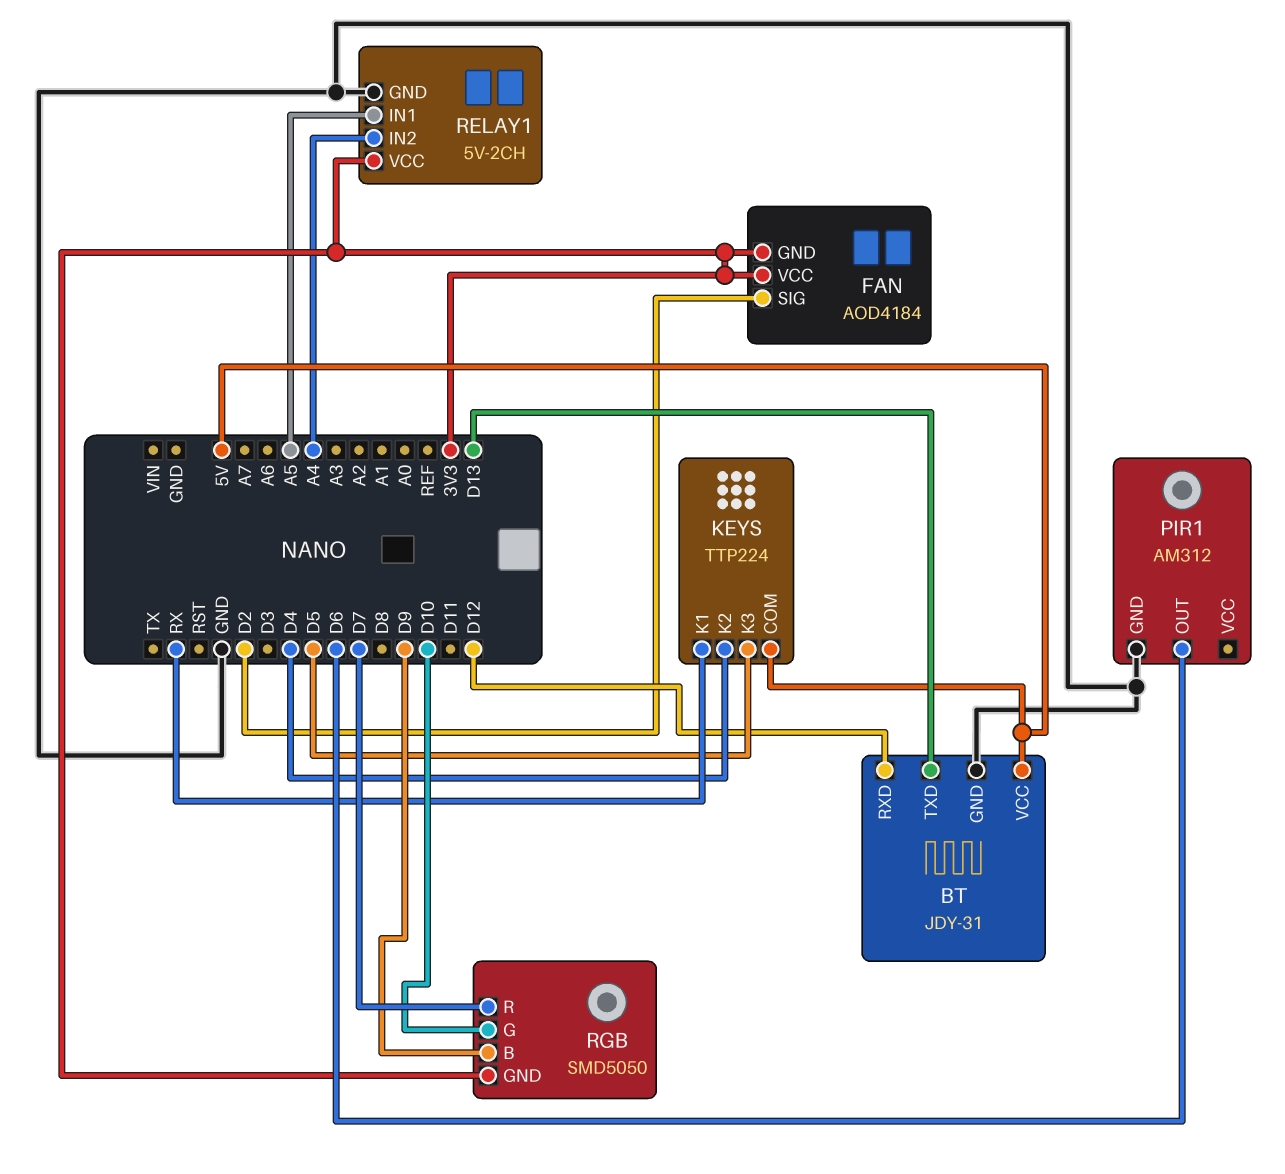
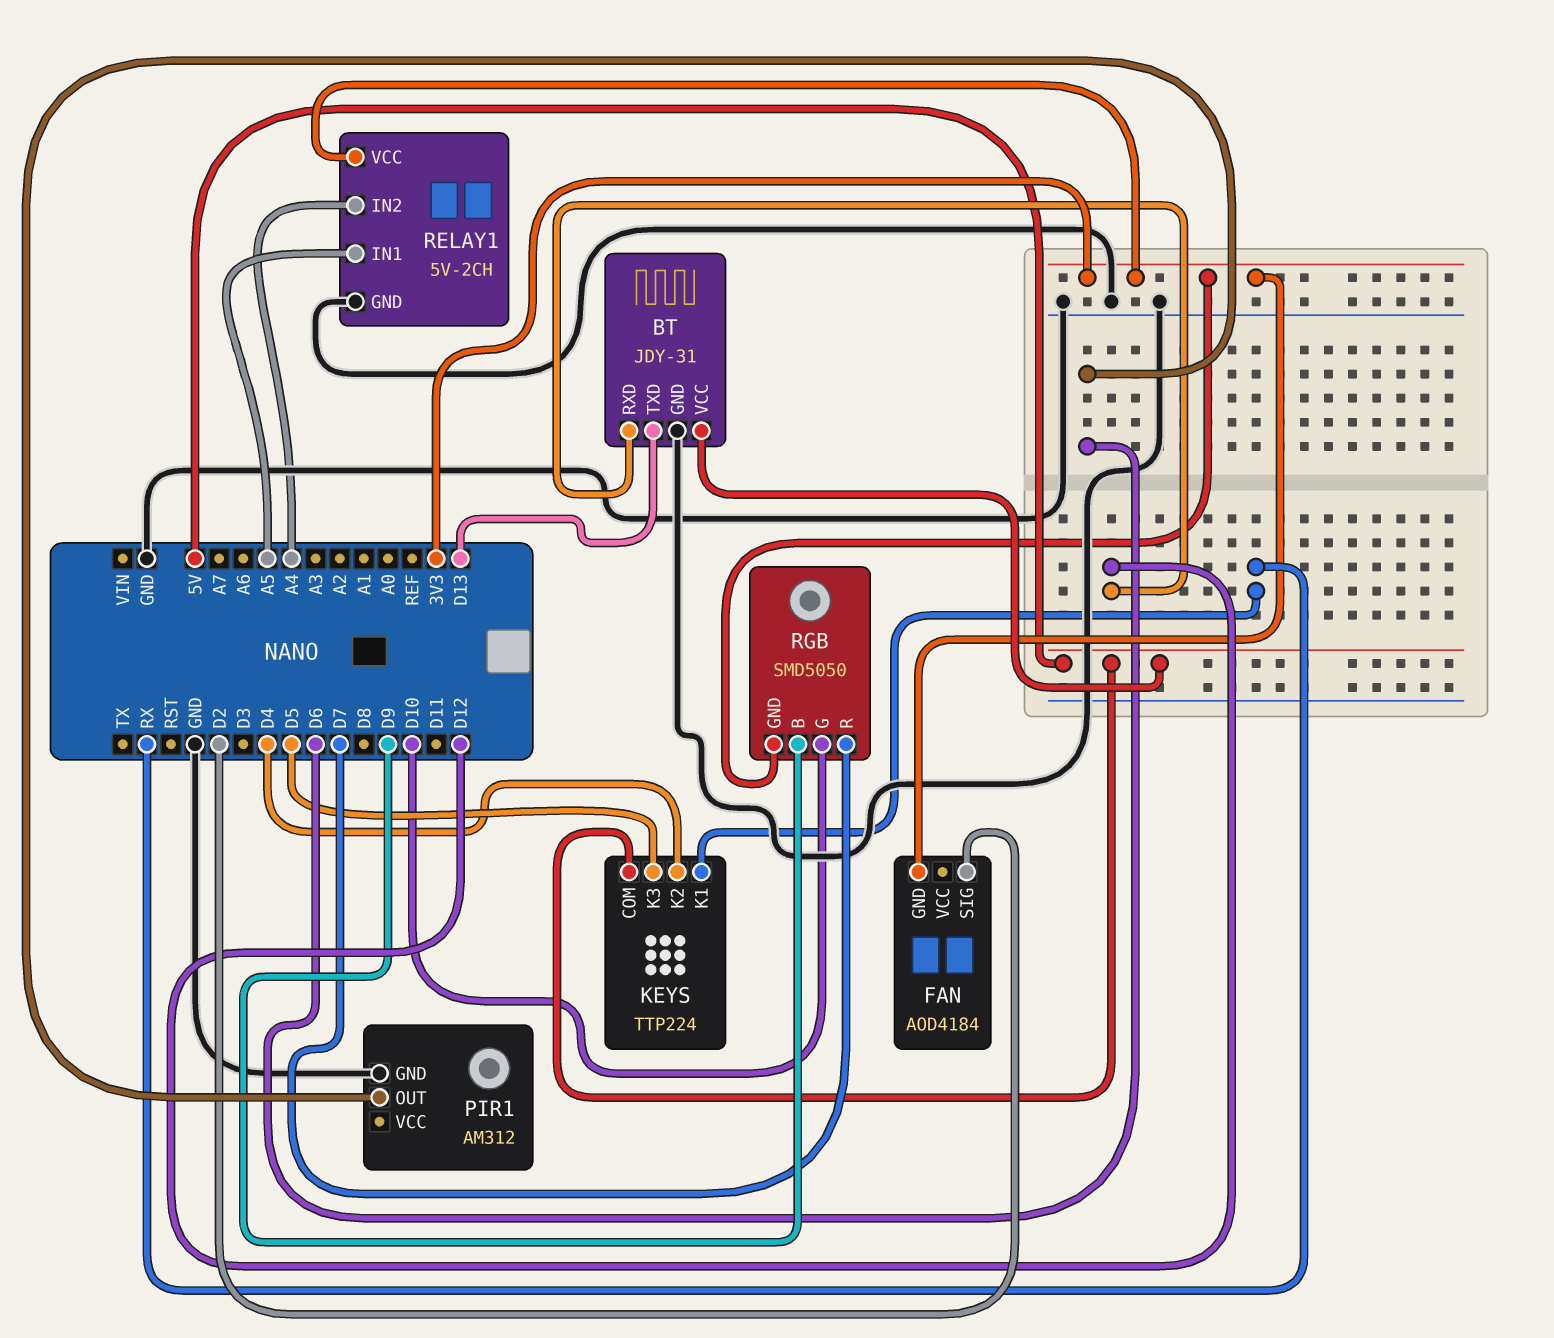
FAN pin VCC: 3V3 -> none

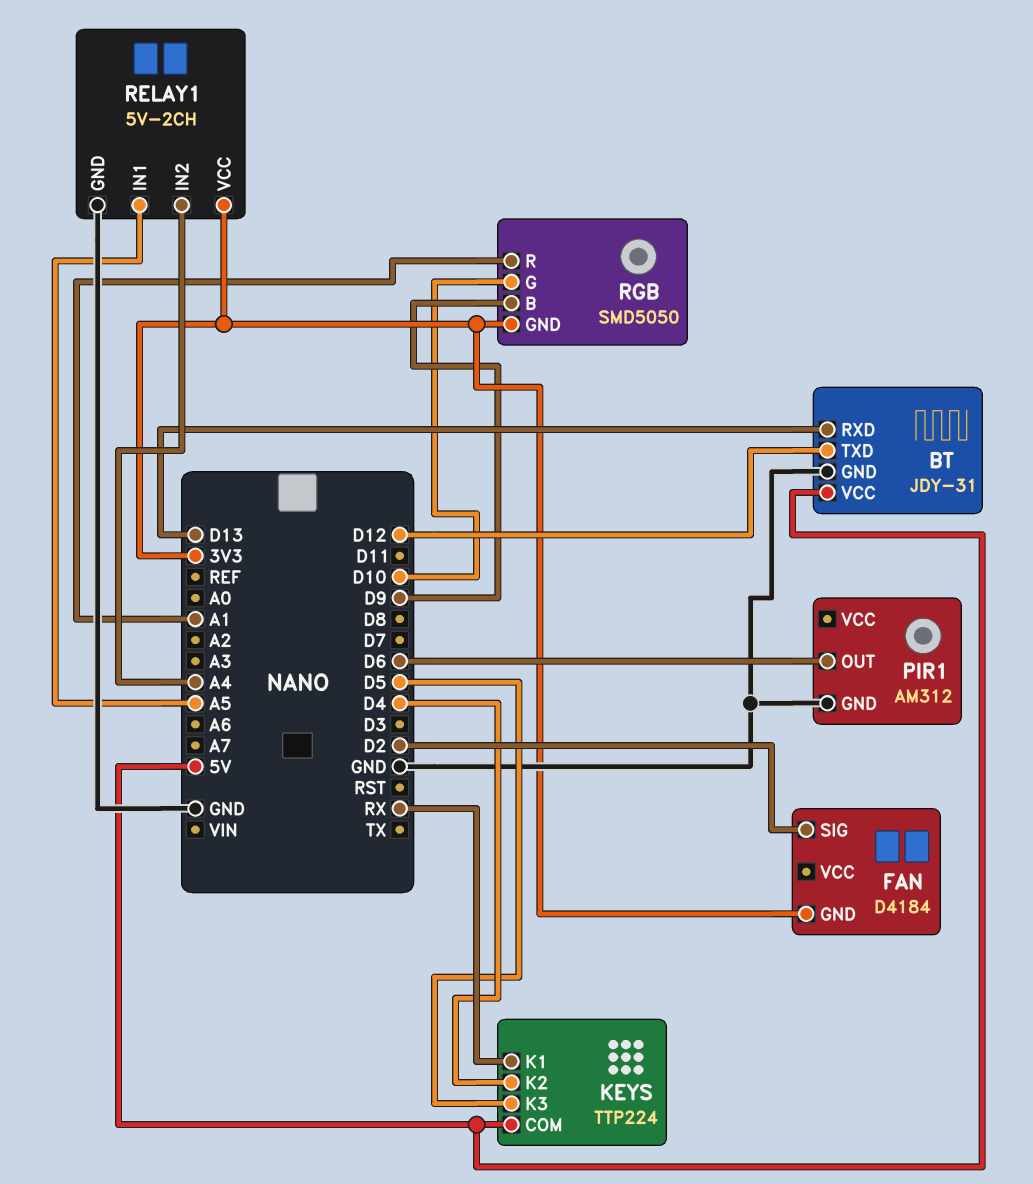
BT pin RXD: D12 -> D13
BT pin TXD: D13 -> D12
FAN: AOD4184 -> D4184
RGB pin R: D7 -> A1

